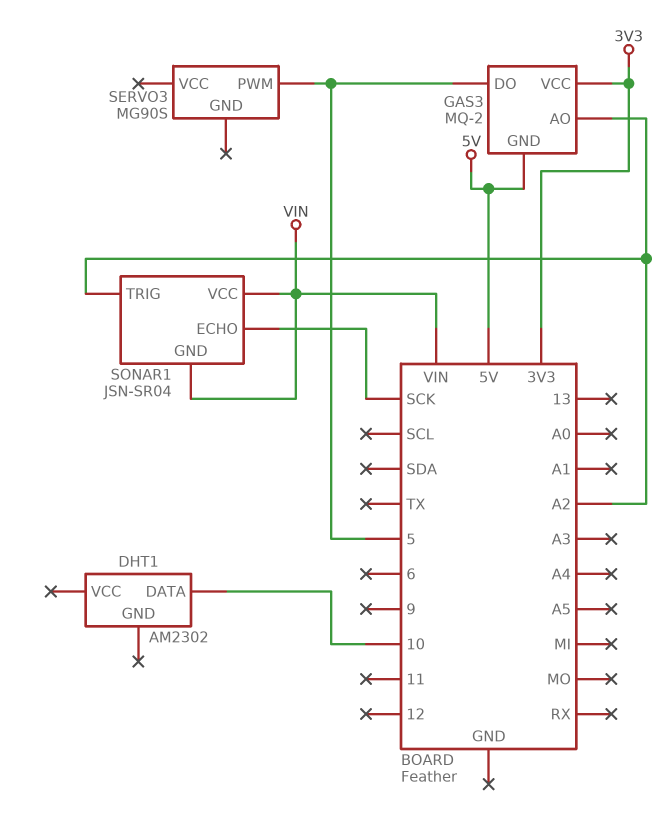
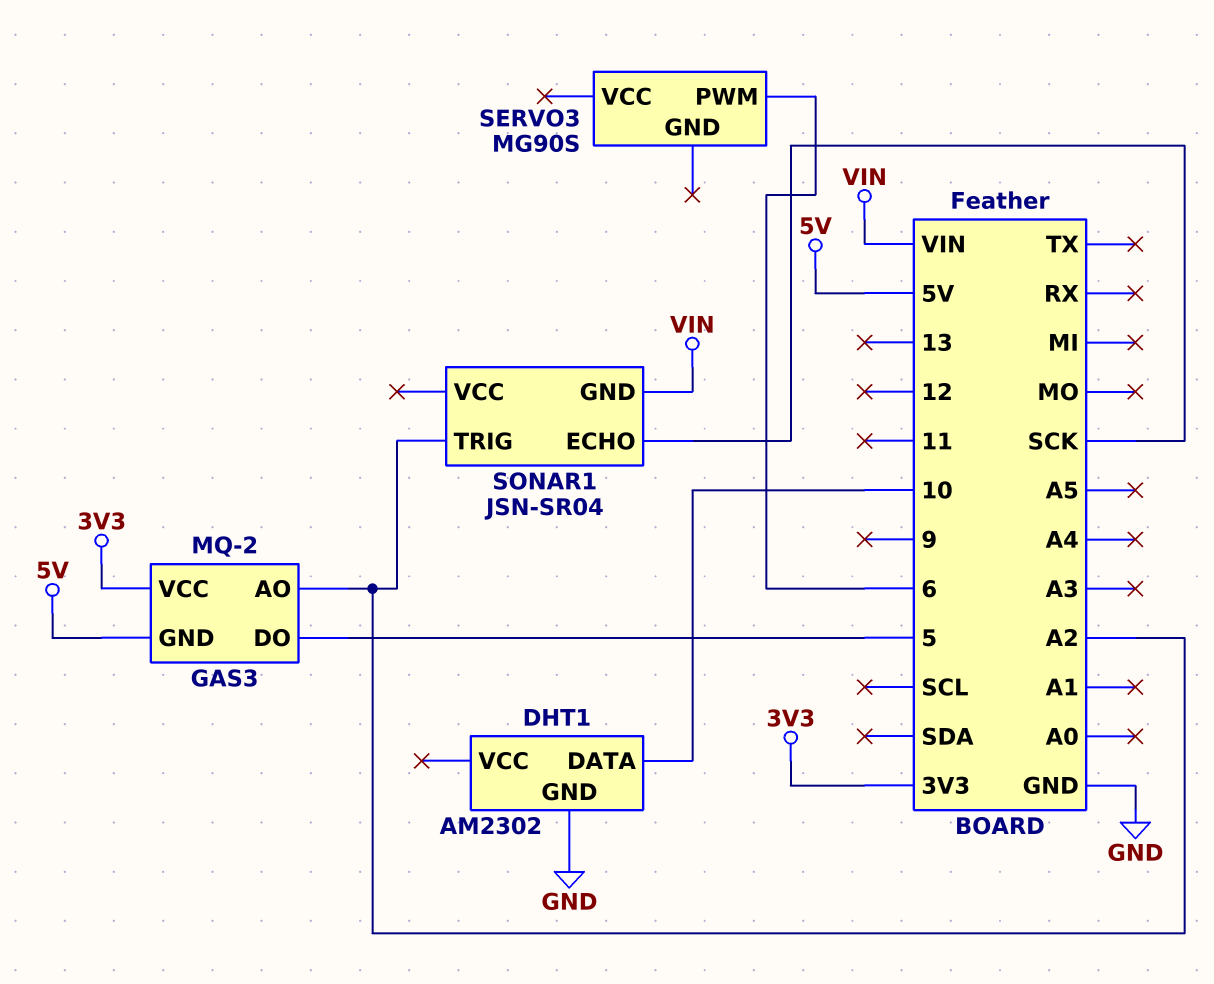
DHT1 pin GND: none -> GND
SERVO3 pin PWM: 5 -> 6
SONAR1 pin VCC: VIN -> none

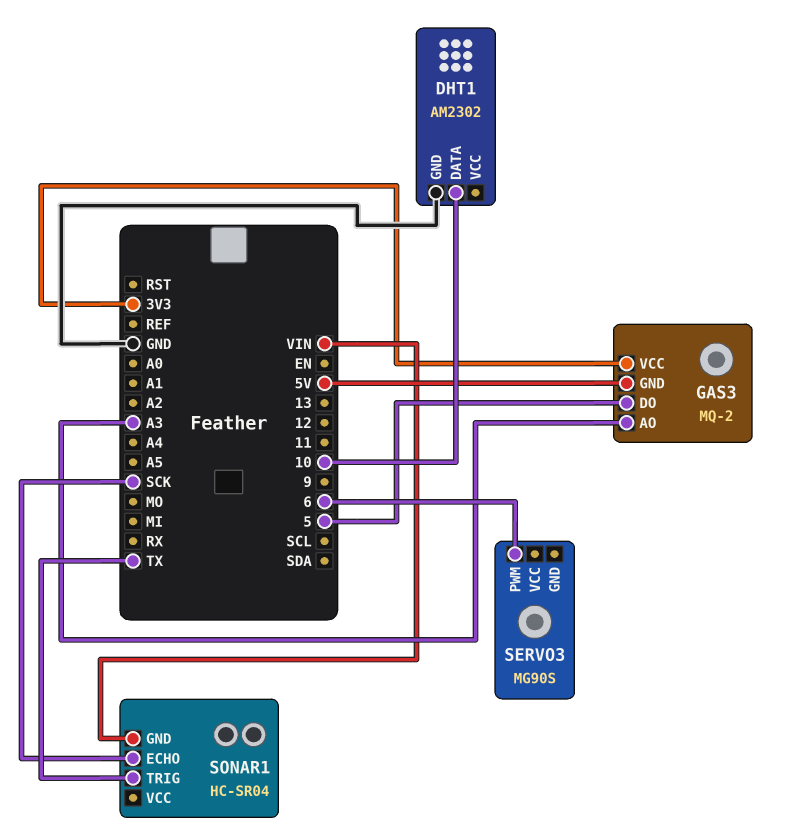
GAS3 pin AO: A2 -> A3
SONAR1: JSN-SR04 -> HC-SR04
SONAR1 pin TRIG: A2 -> TX

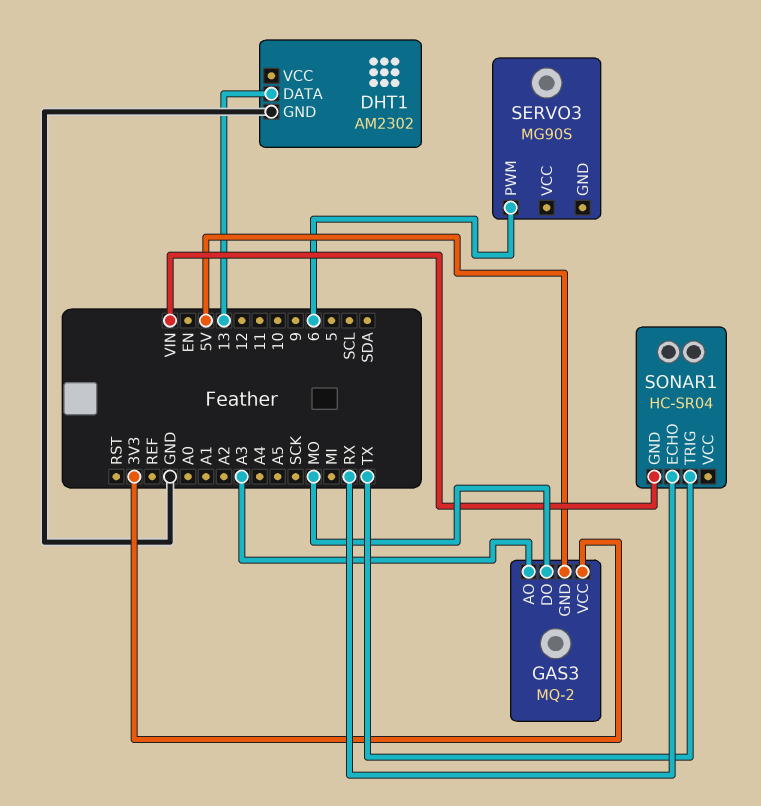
DHT1 pin DATA: 10 -> 13
GAS3 pin DO: 5 -> MO
SONAR1 pin ECHO: SCK -> RX

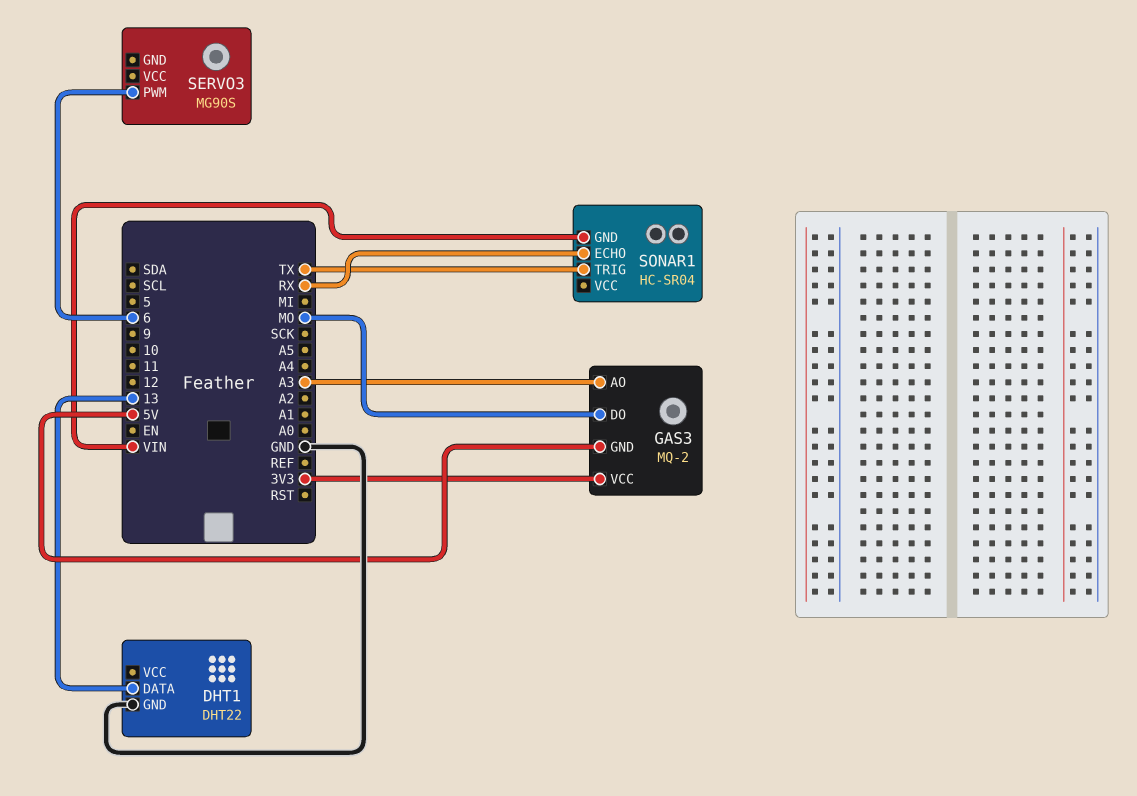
DHT1: AM2302 -> DHT22

